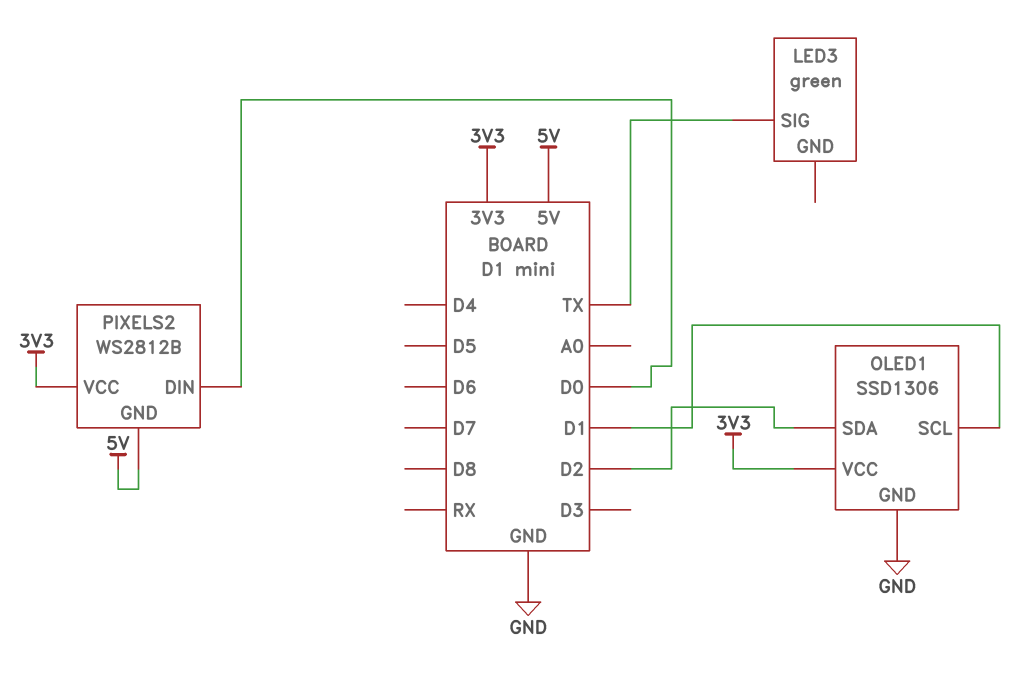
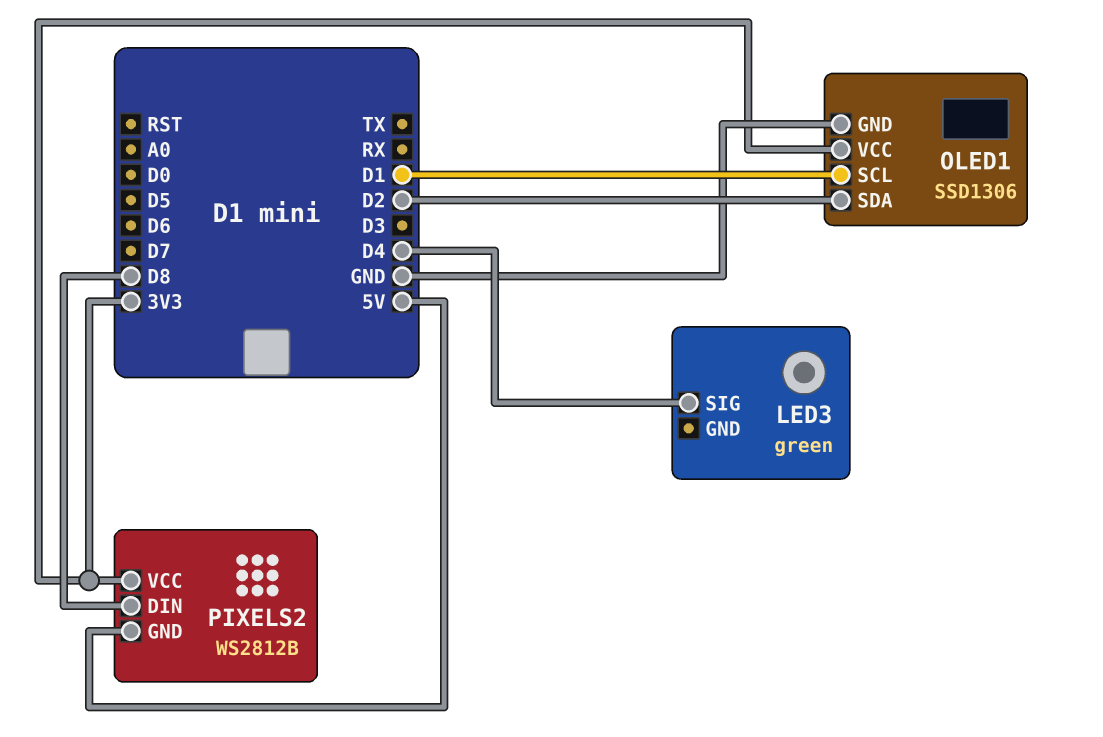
LED3 pin SIG: TX -> D4
PIXELS2 pin DIN: D0 -> D8

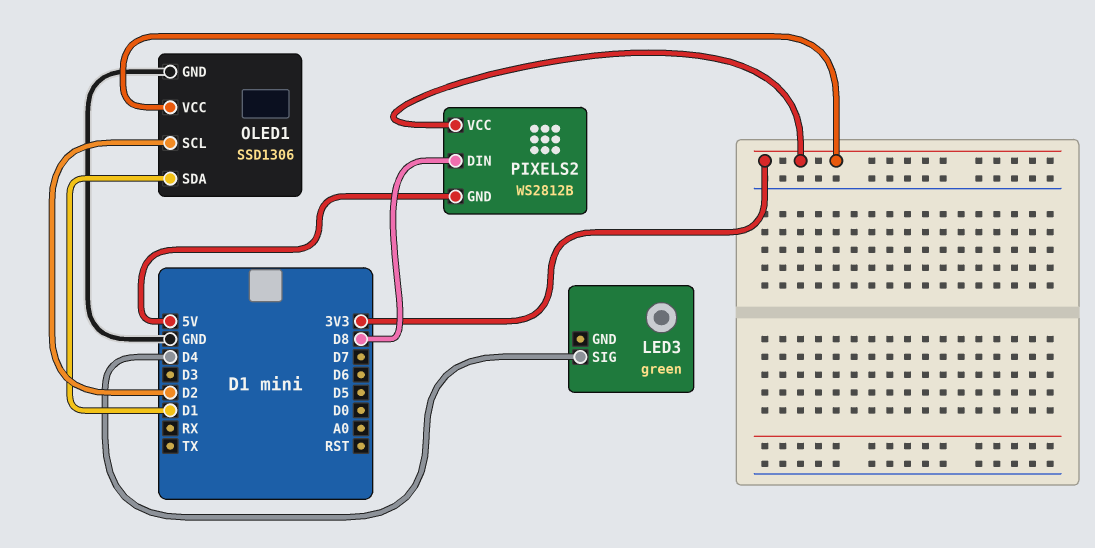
OLED1 pin SCL: D1 -> D2
OLED1 pin SDA: D2 -> D1

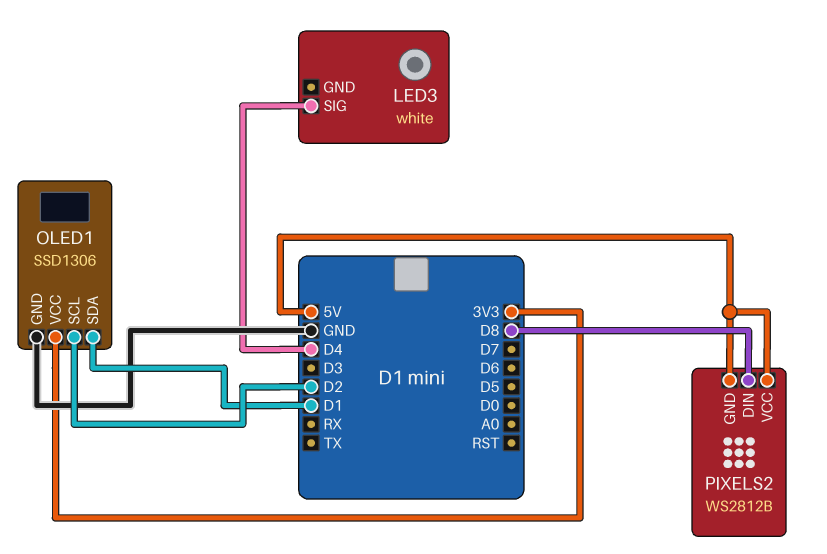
LED3: green -> white
PIXELS2 pin VCC: 3V3 -> 5V

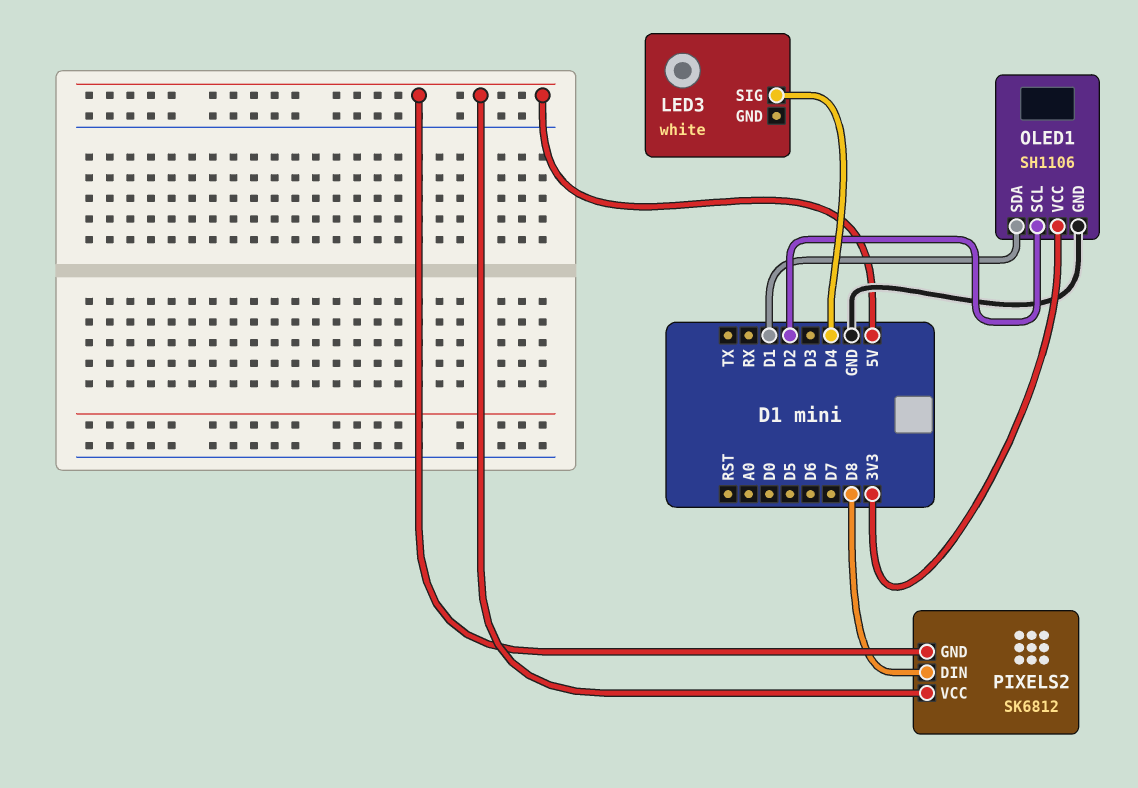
OLED1: SSD1306 -> SH1106
PIXELS2: WS2812B -> SK6812

